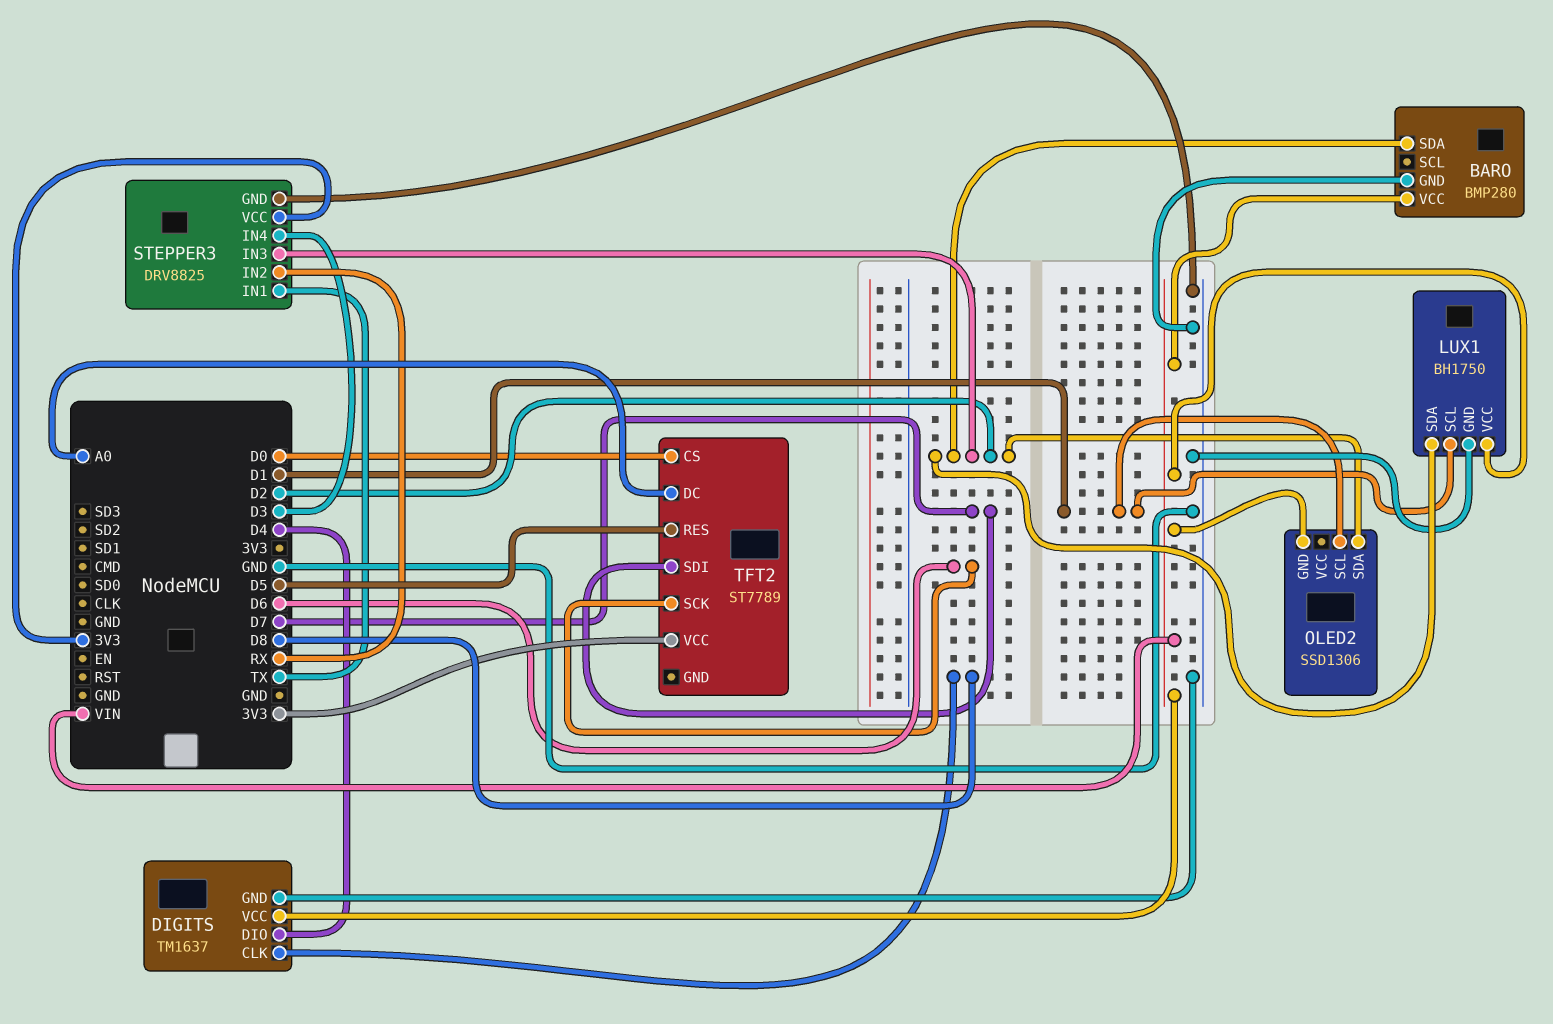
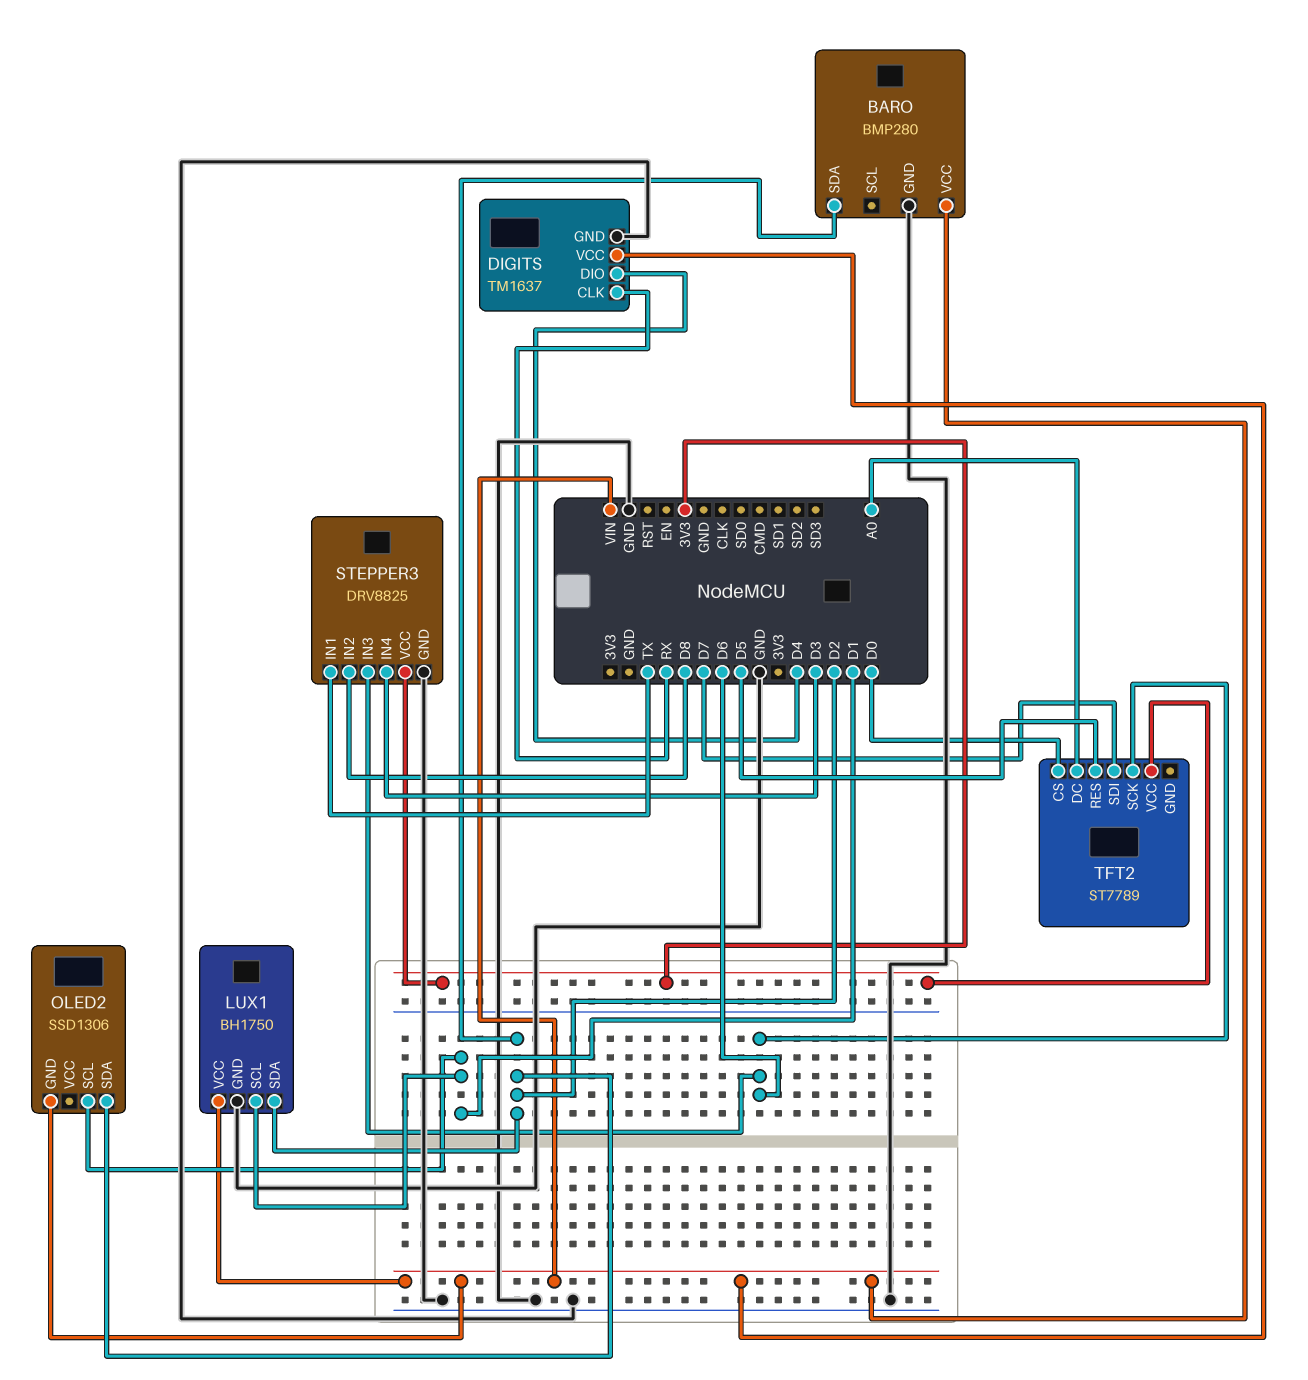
DIGITS pin CLK: D8 -> RX
STEPPER3 pin IN2: RX -> D8
STEPPER3 pin IN3: D2 -> D6

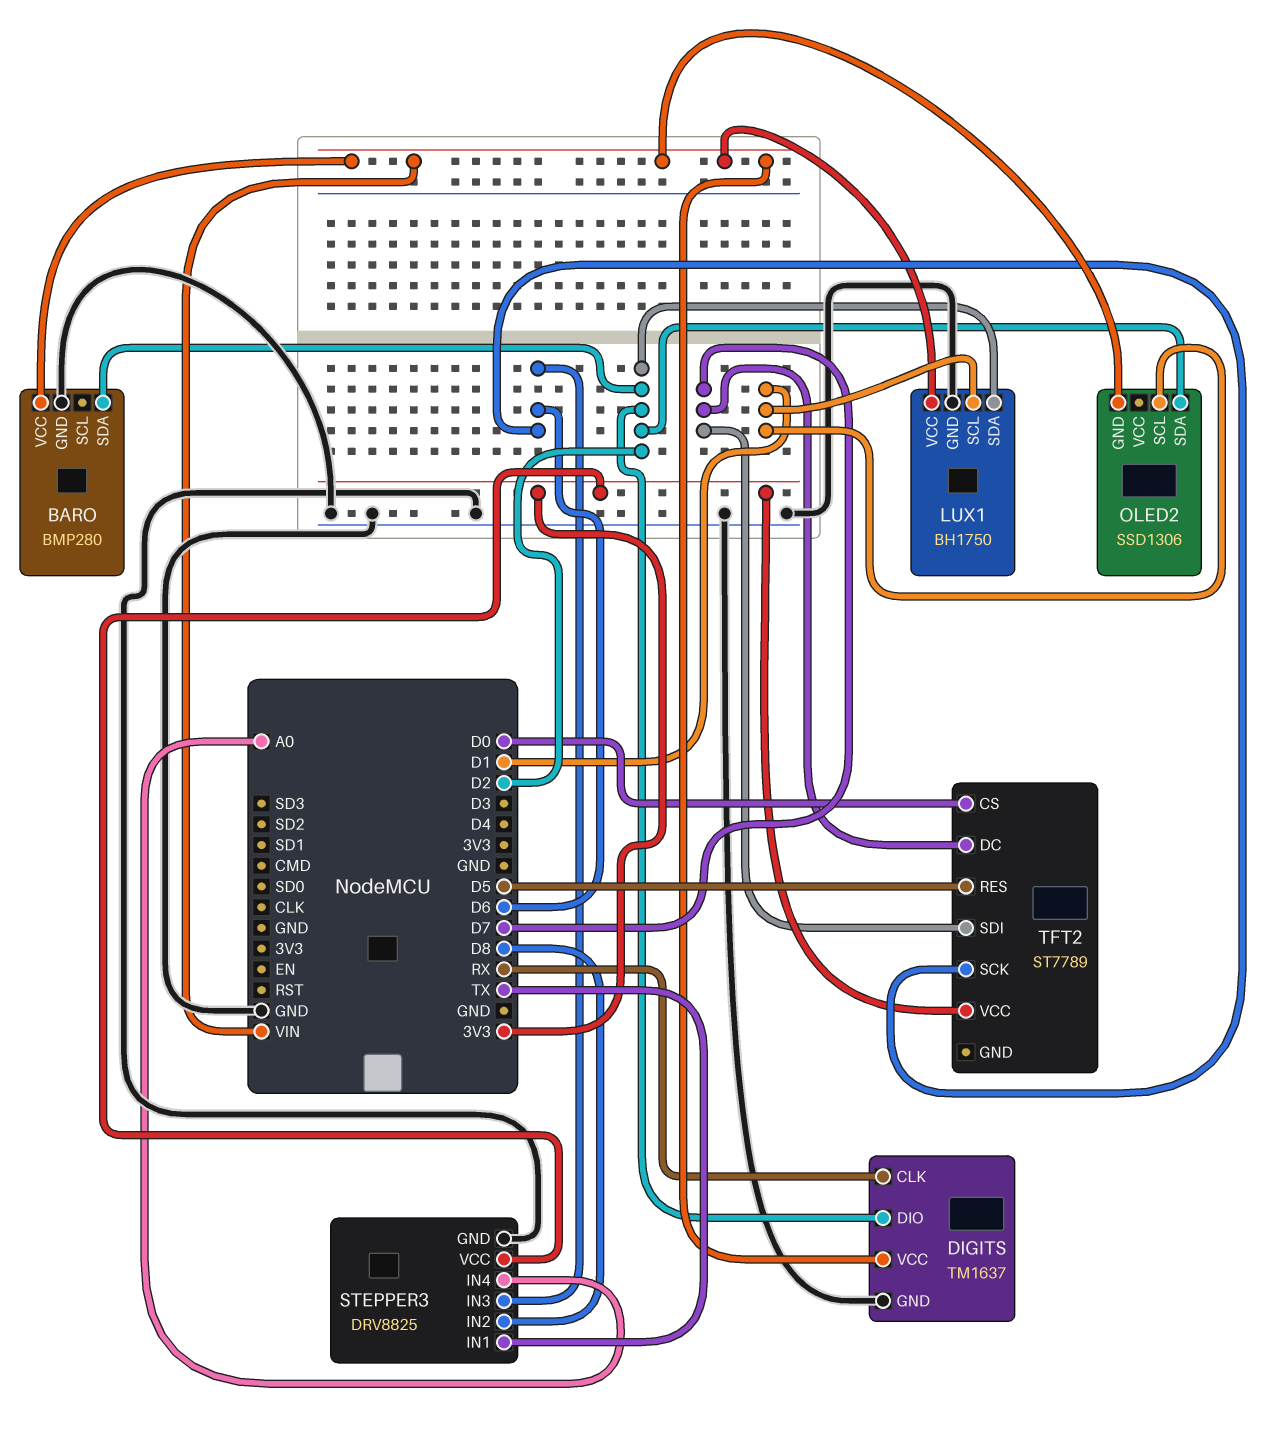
DIGITS pin DIO: D4 -> D2
STEPPER3 pin IN4: D3 -> A0
TFT2 pin DC: A0 -> D7

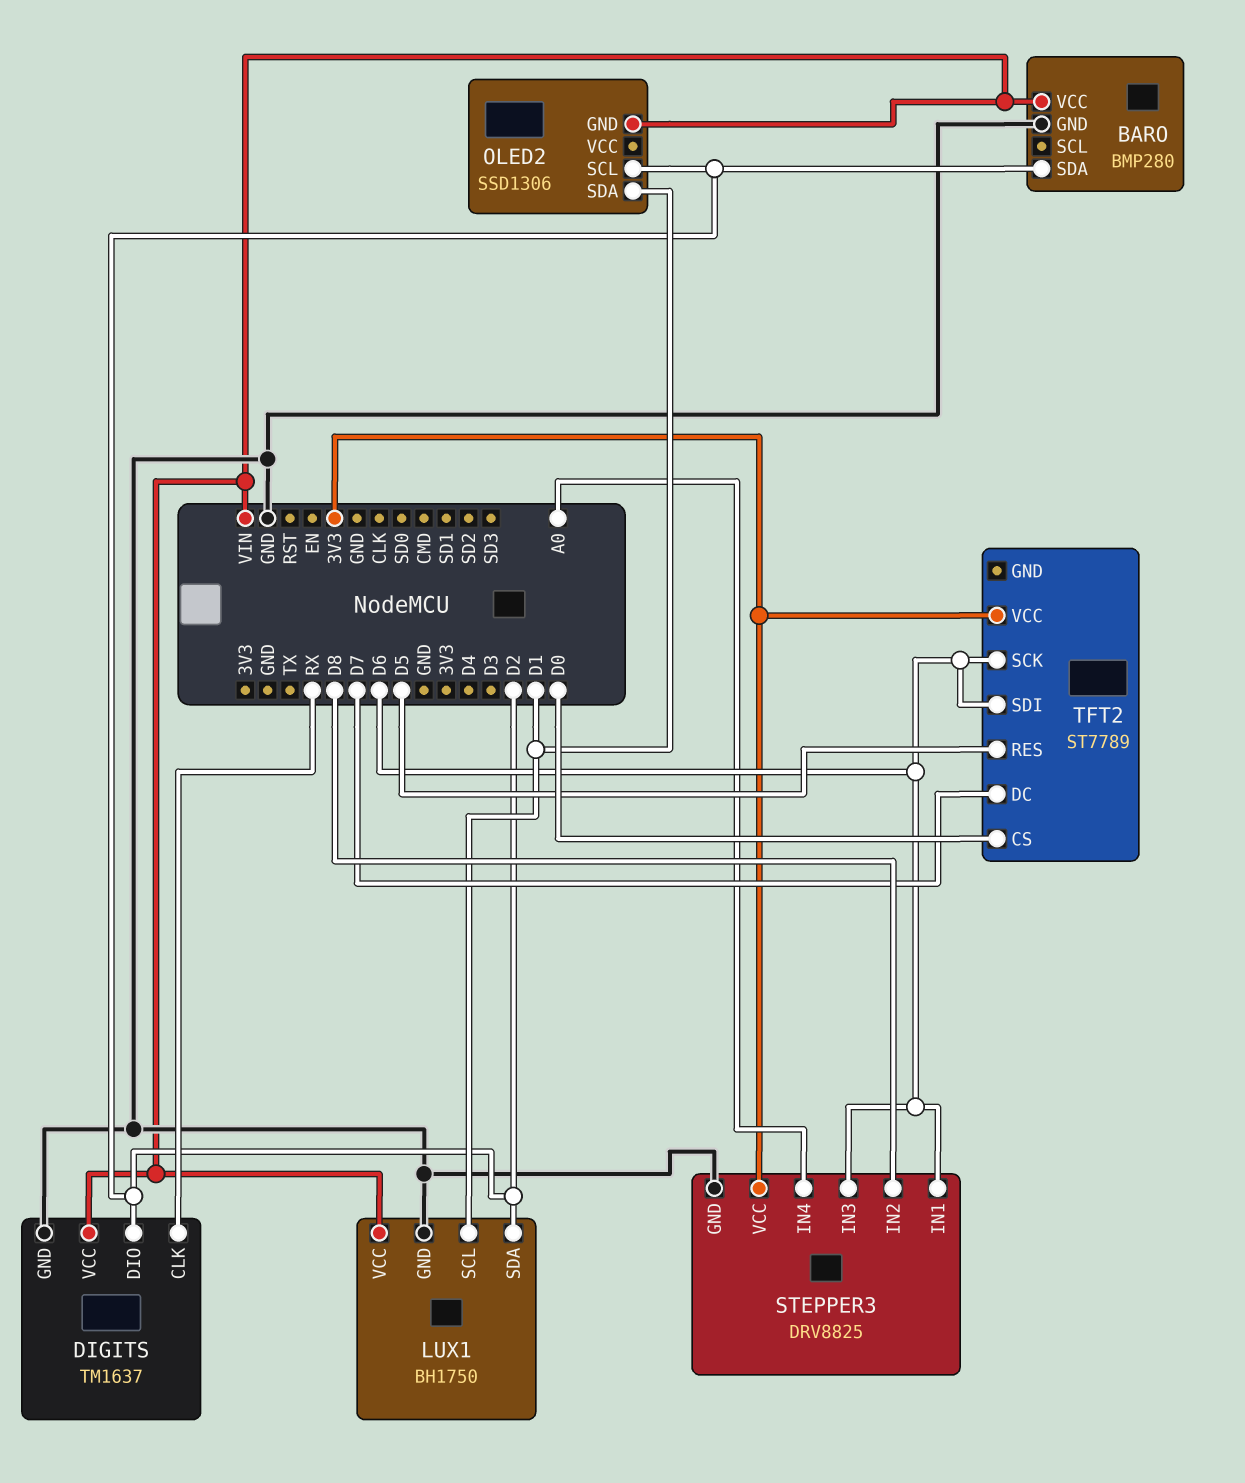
OLED2 pin SCL: D1 -> D2
OLED2 pin SDA: D2 -> D1
STEPPER3 pin IN1: TX -> D6
TFT2 pin SDI: D7 -> D6

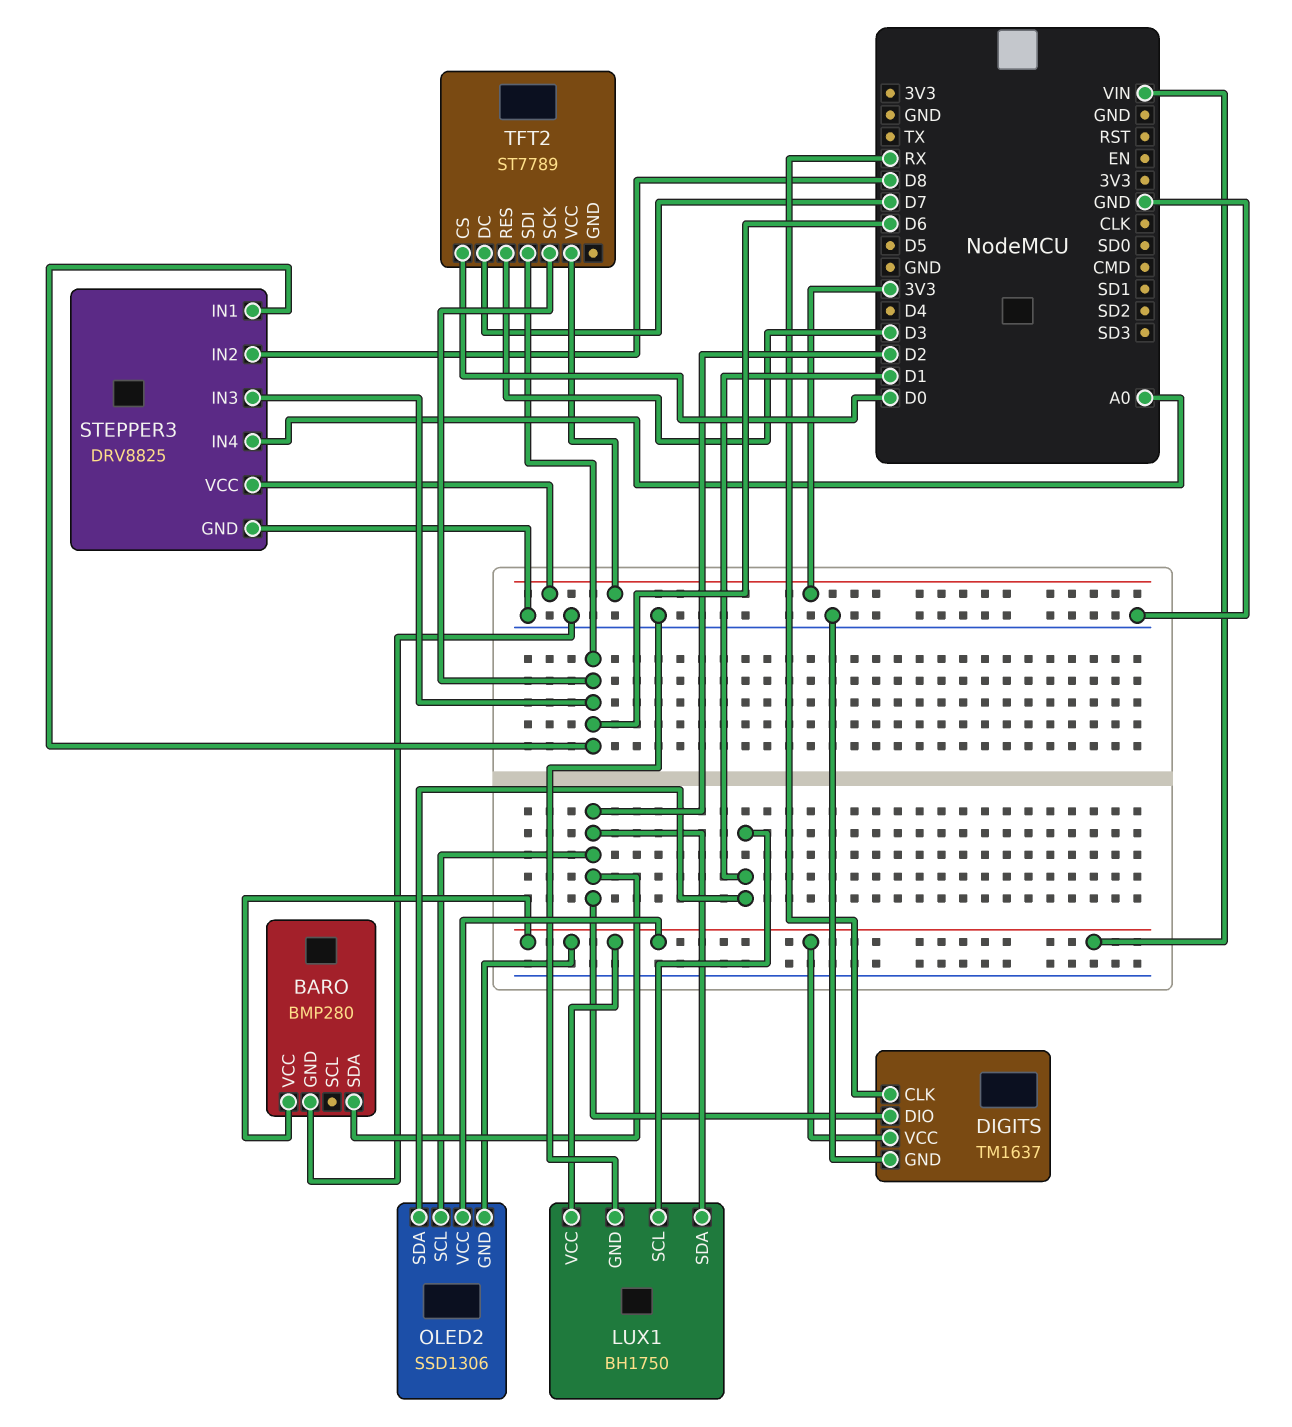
OLED2 pin VCC: none -> VIN
TFT2 pin RES: D5 -> D3

